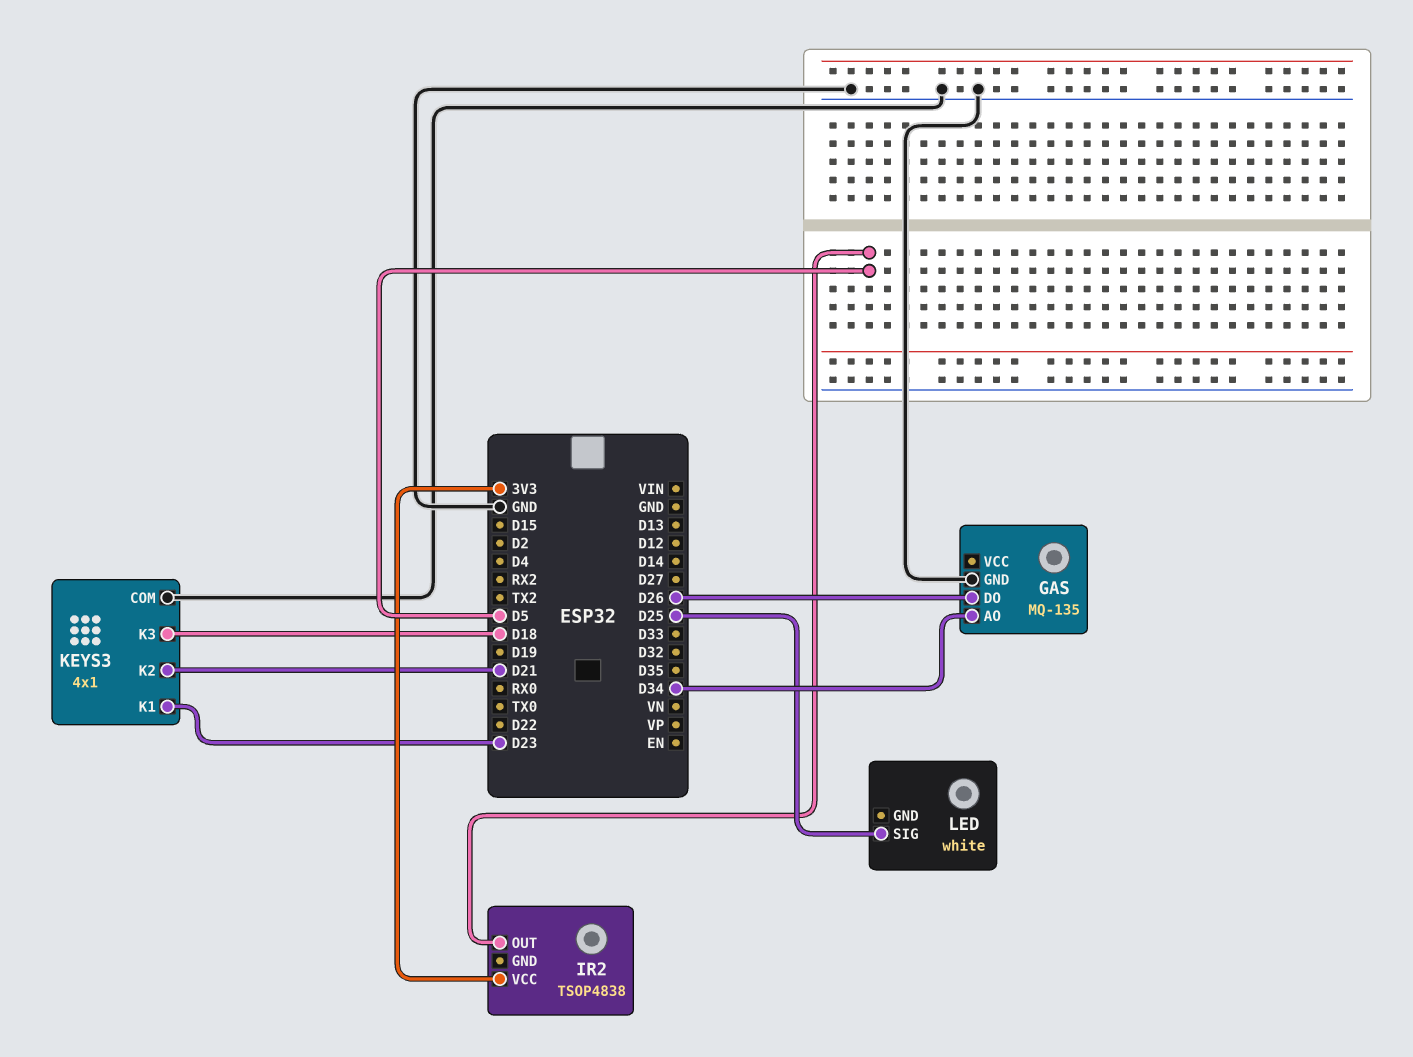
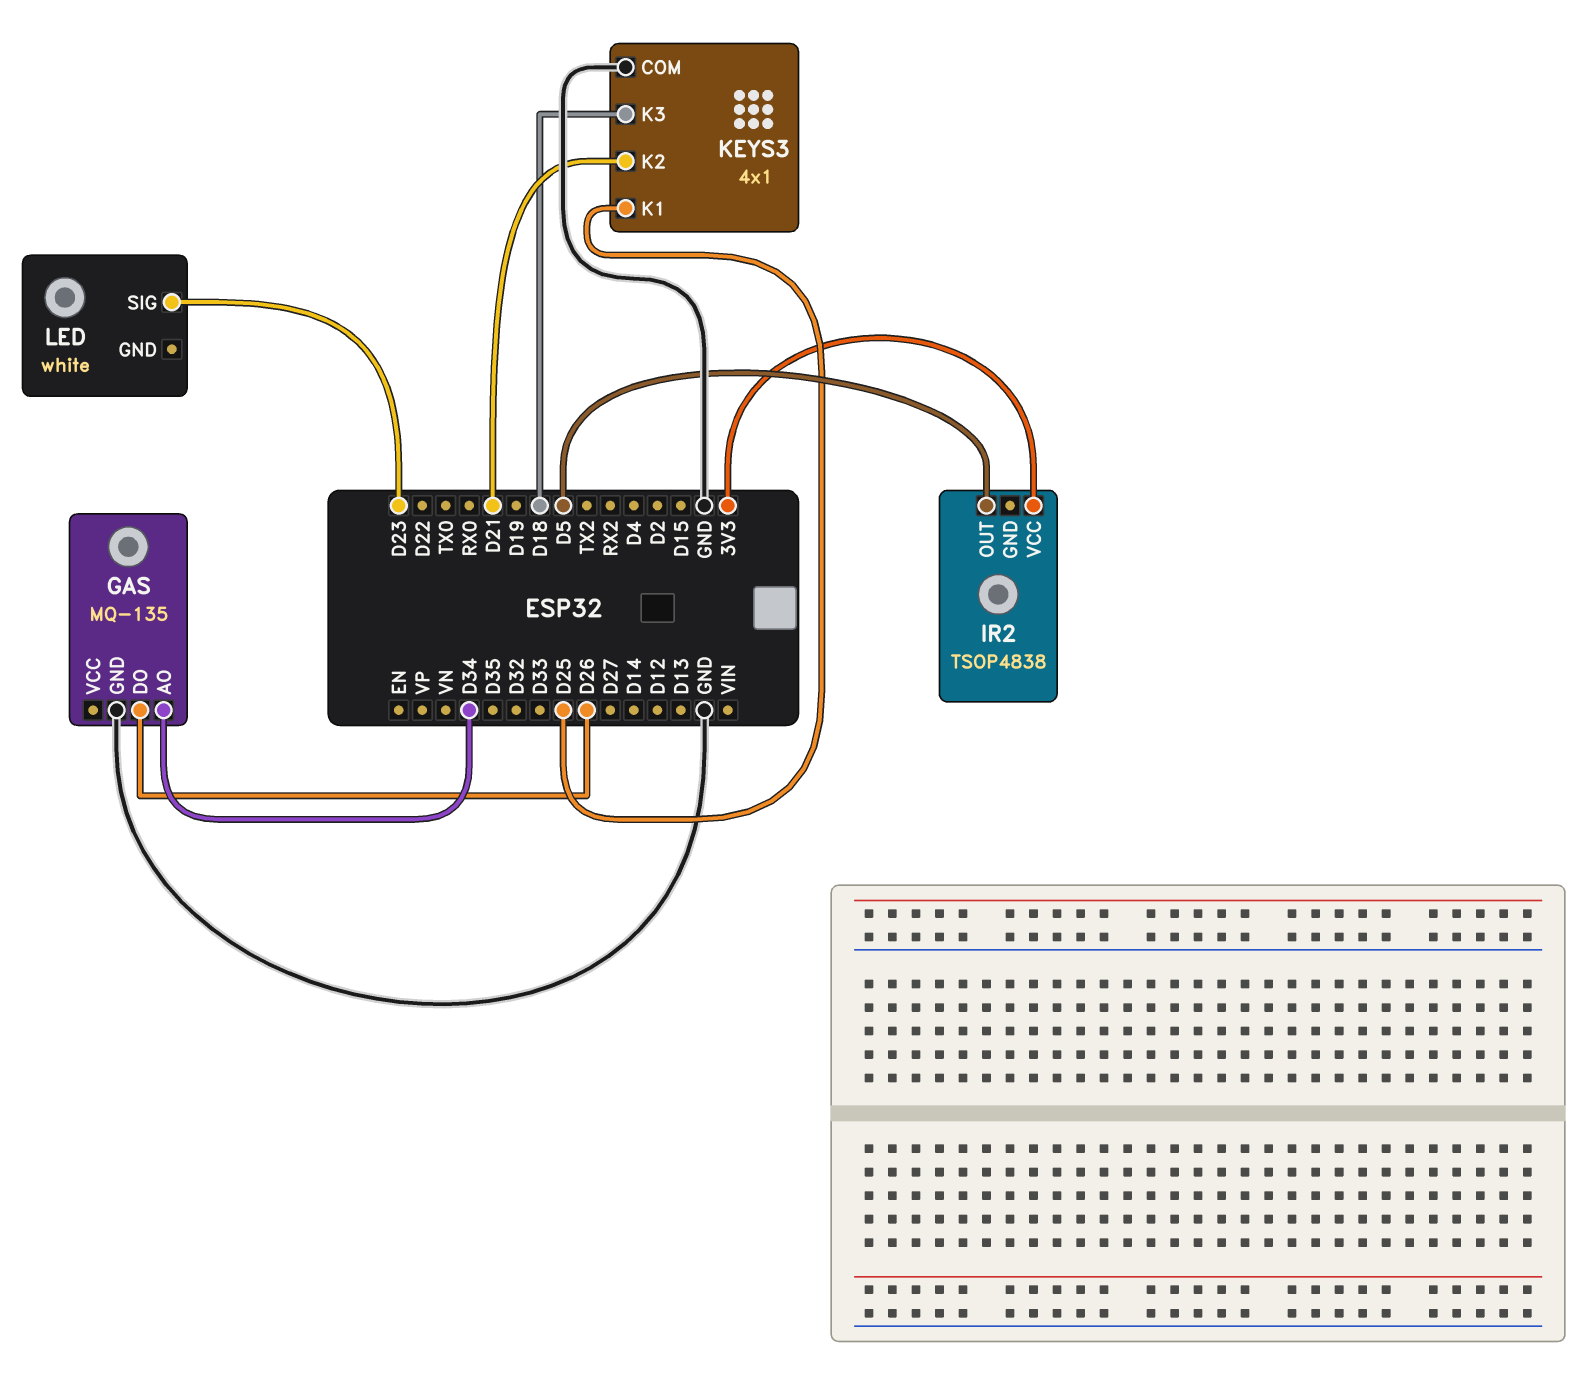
KEYS3 pin K1: D23 -> D25
LED pin SIG: D25 -> D23

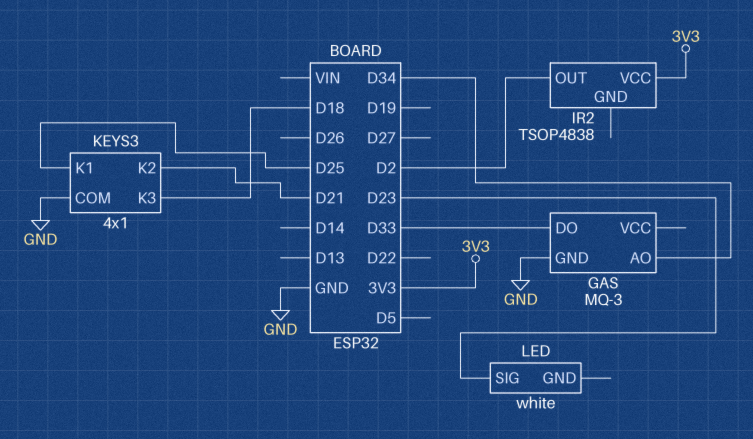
GAS: MQ-135 -> MQ-3
GAS pin DO: D26 -> D33
IR2 pin OUT: D5 -> D2

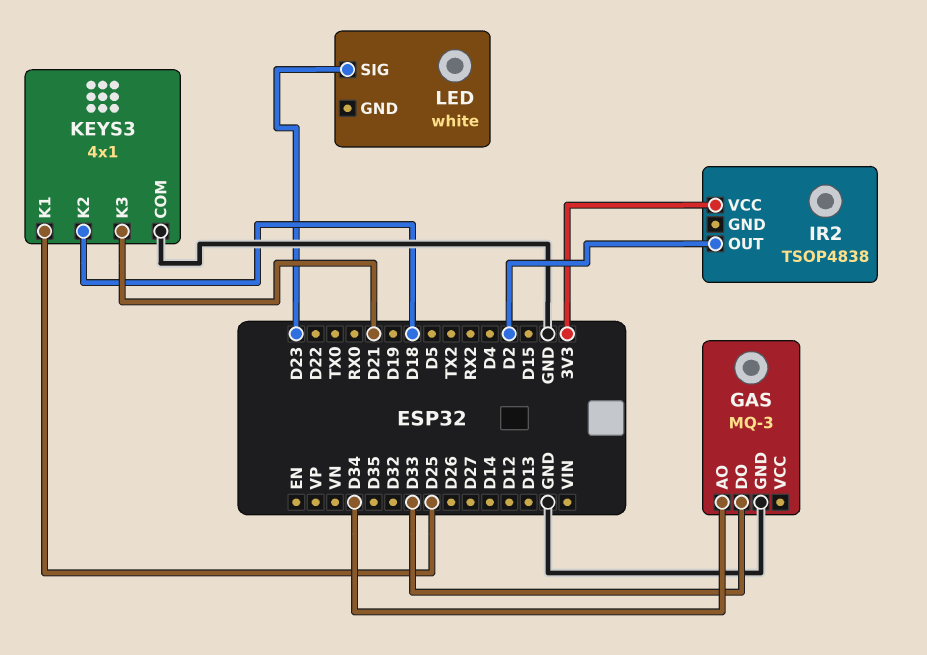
KEYS3 pin K2: D21 -> D18
KEYS3 pin K3: D18 -> D21

